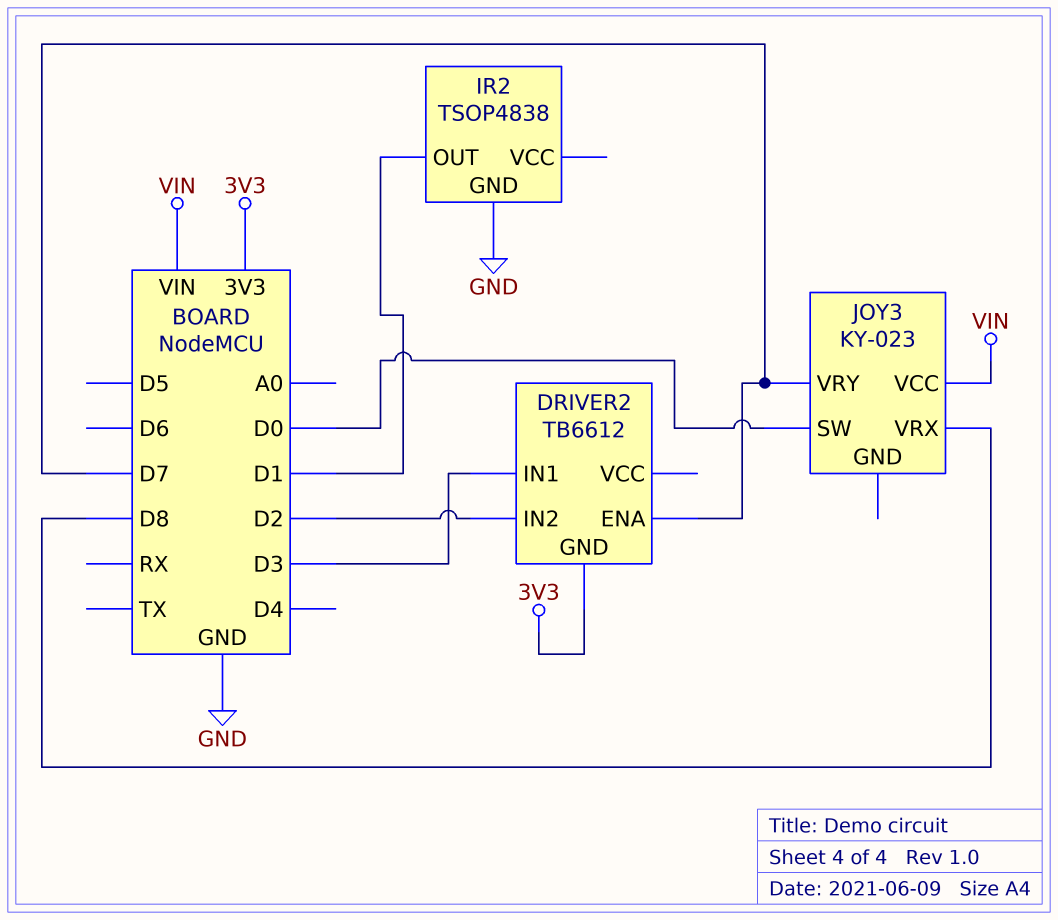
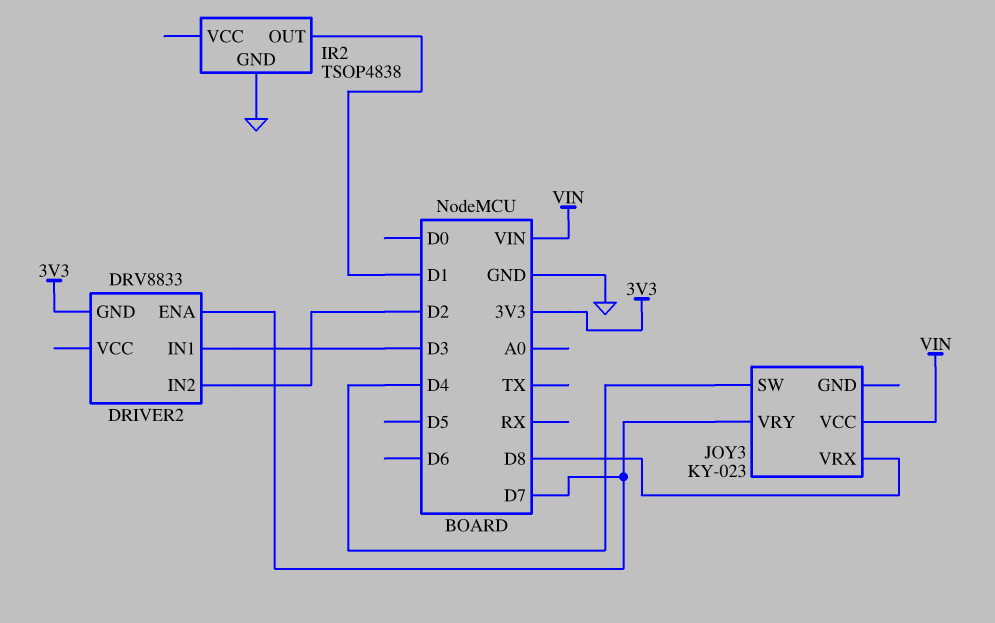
DRIVER2: TB6612 -> DRV8833
JOY3 pin SW: D0 -> D4

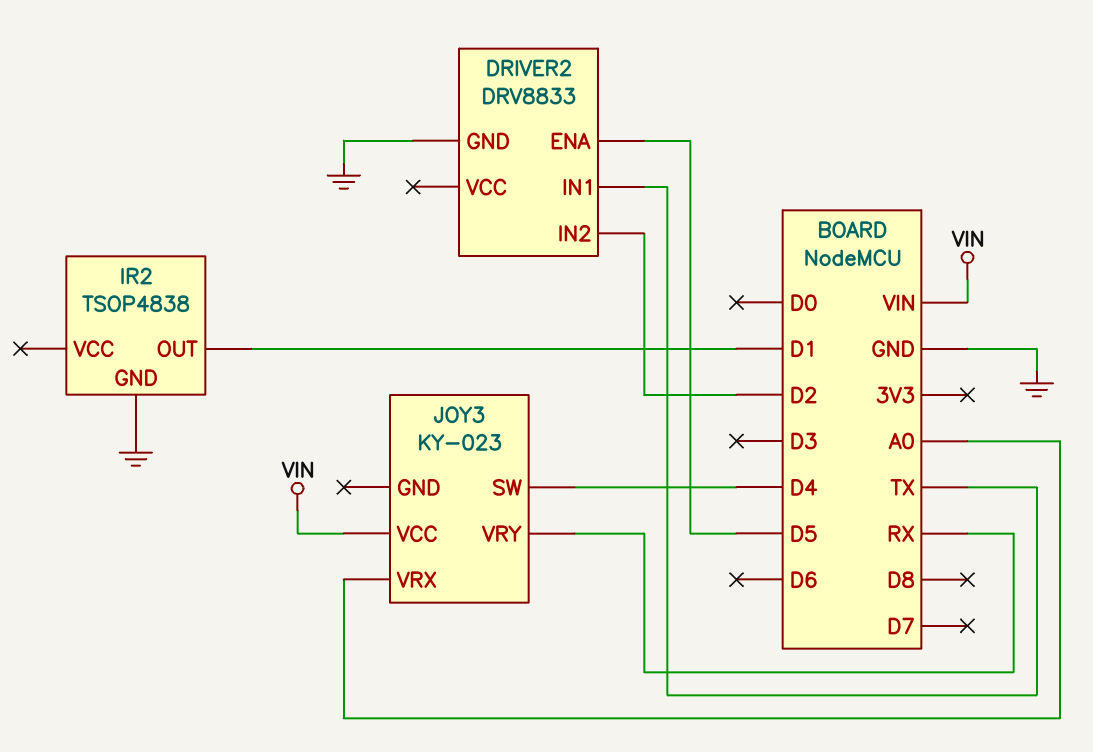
DRIVER2 pin ENA: D7 -> D5
DRIVER2 pin GND: 3V3 -> GND
DRIVER2 pin IN1: D3 -> TX
JOY3 pin VRX: D8 -> A0
JOY3 pin VRY: D7 -> RX

